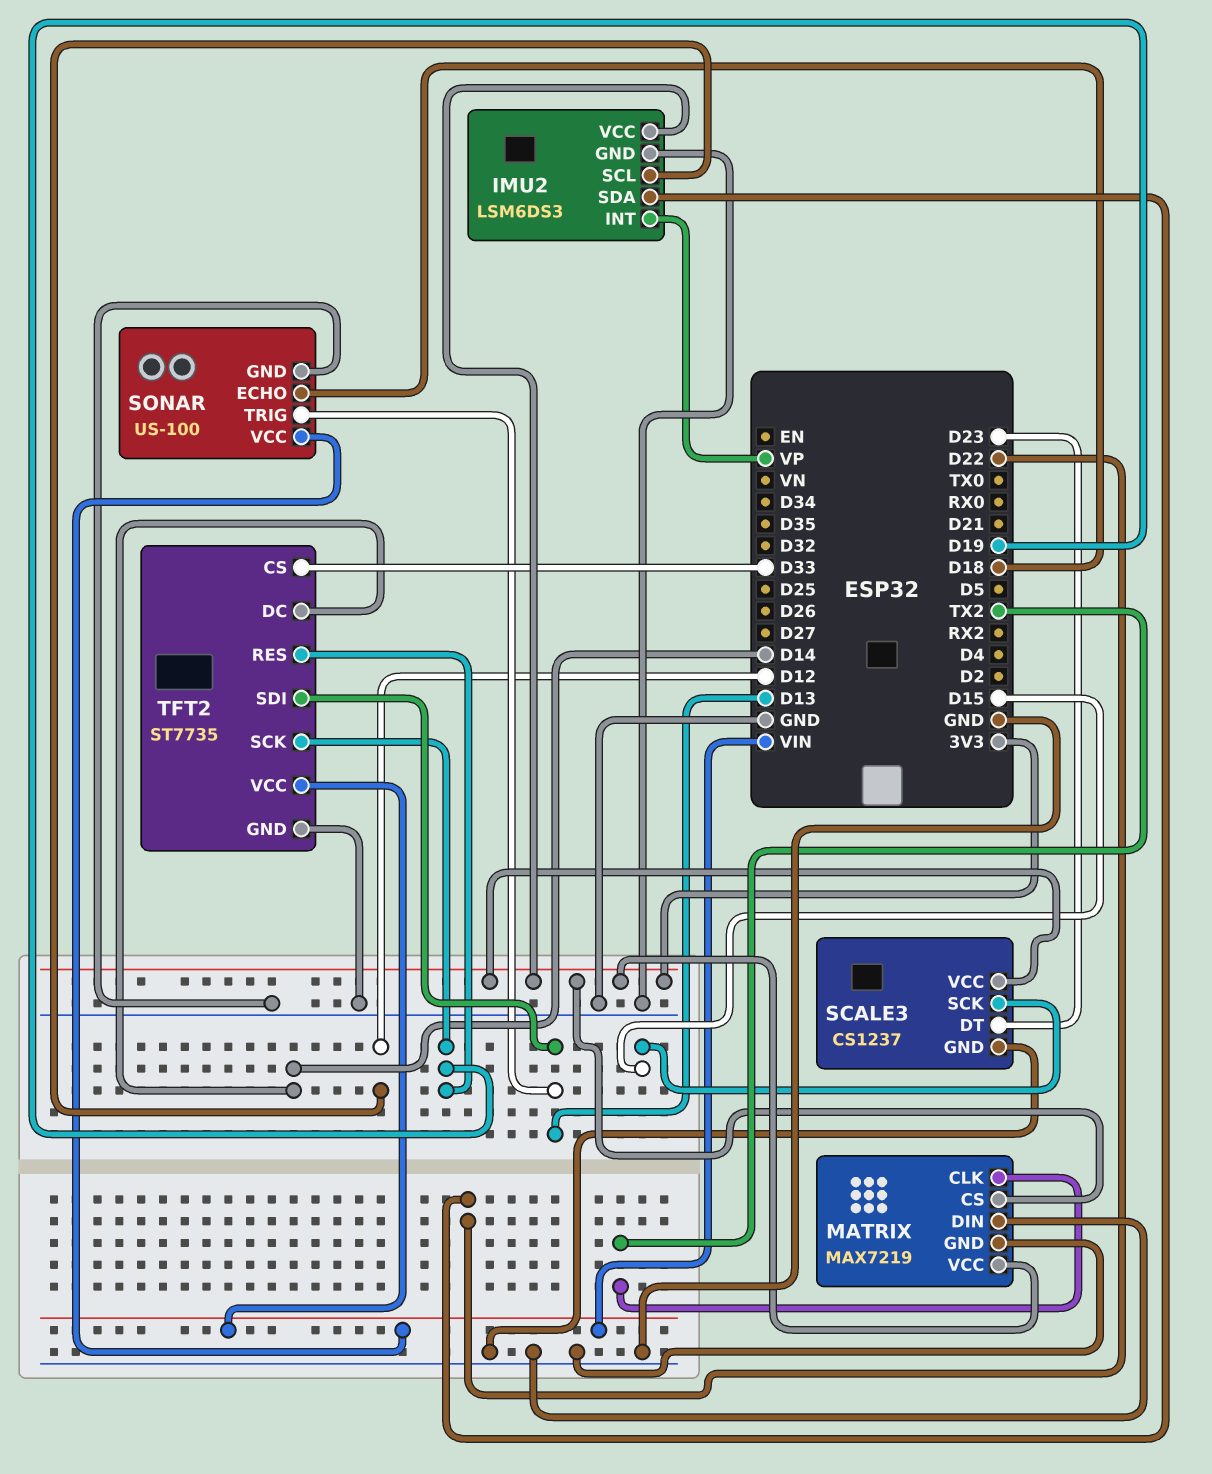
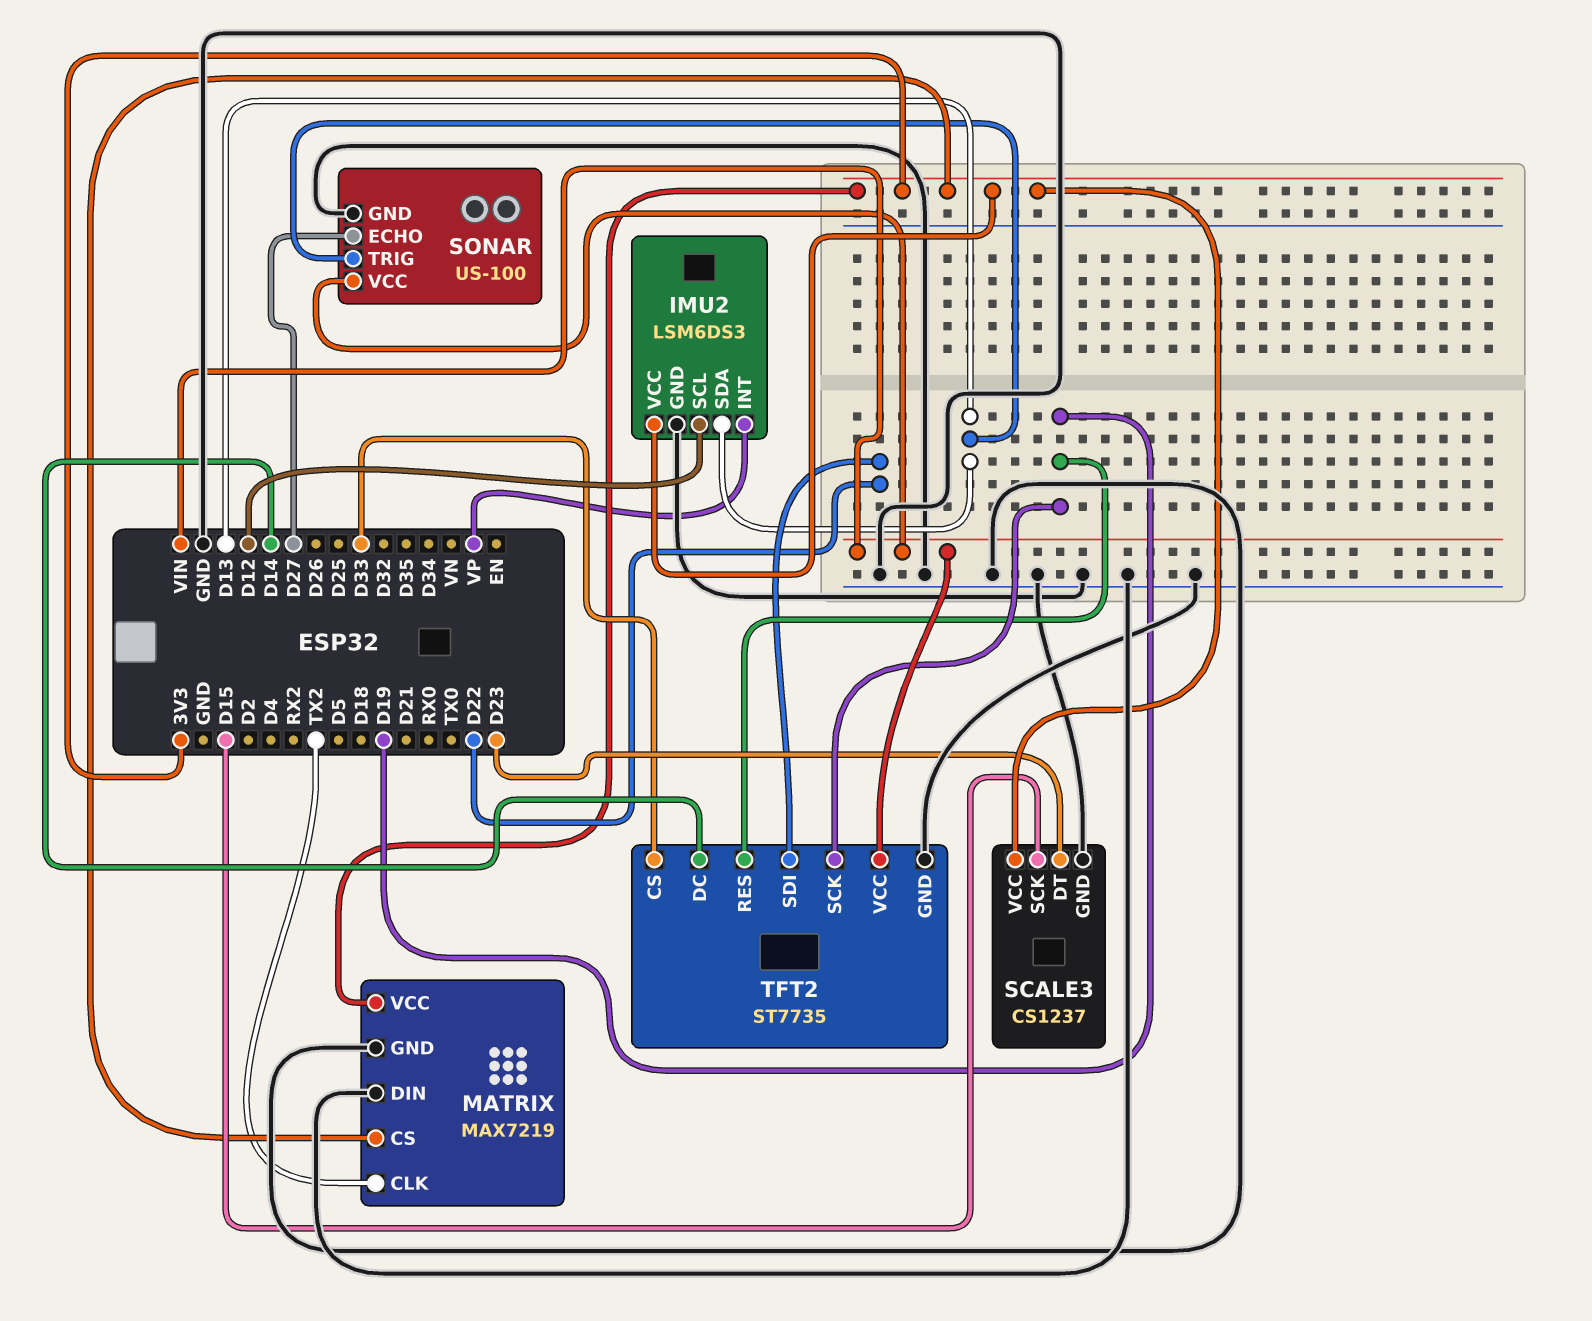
IMU2 pin SDA: D22 -> D13
SONAR pin ECHO: D18 -> D27
TFT2 pin SDI: D13 -> D22

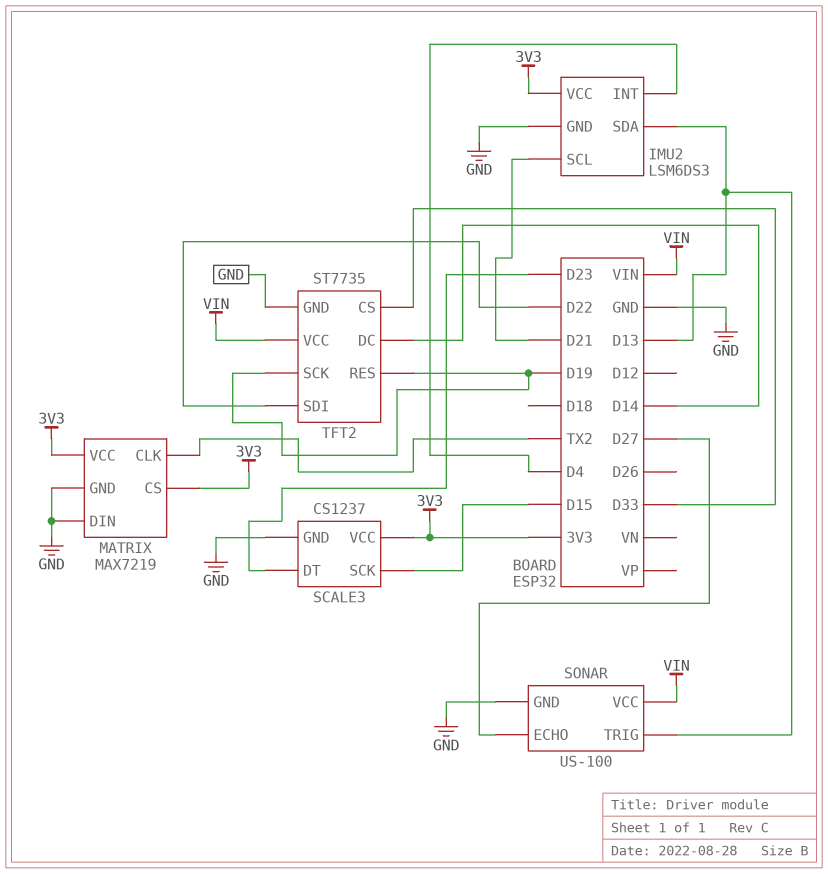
IMU2 pin INT: VP -> D4
IMU2 pin SCL: D12 -> D21

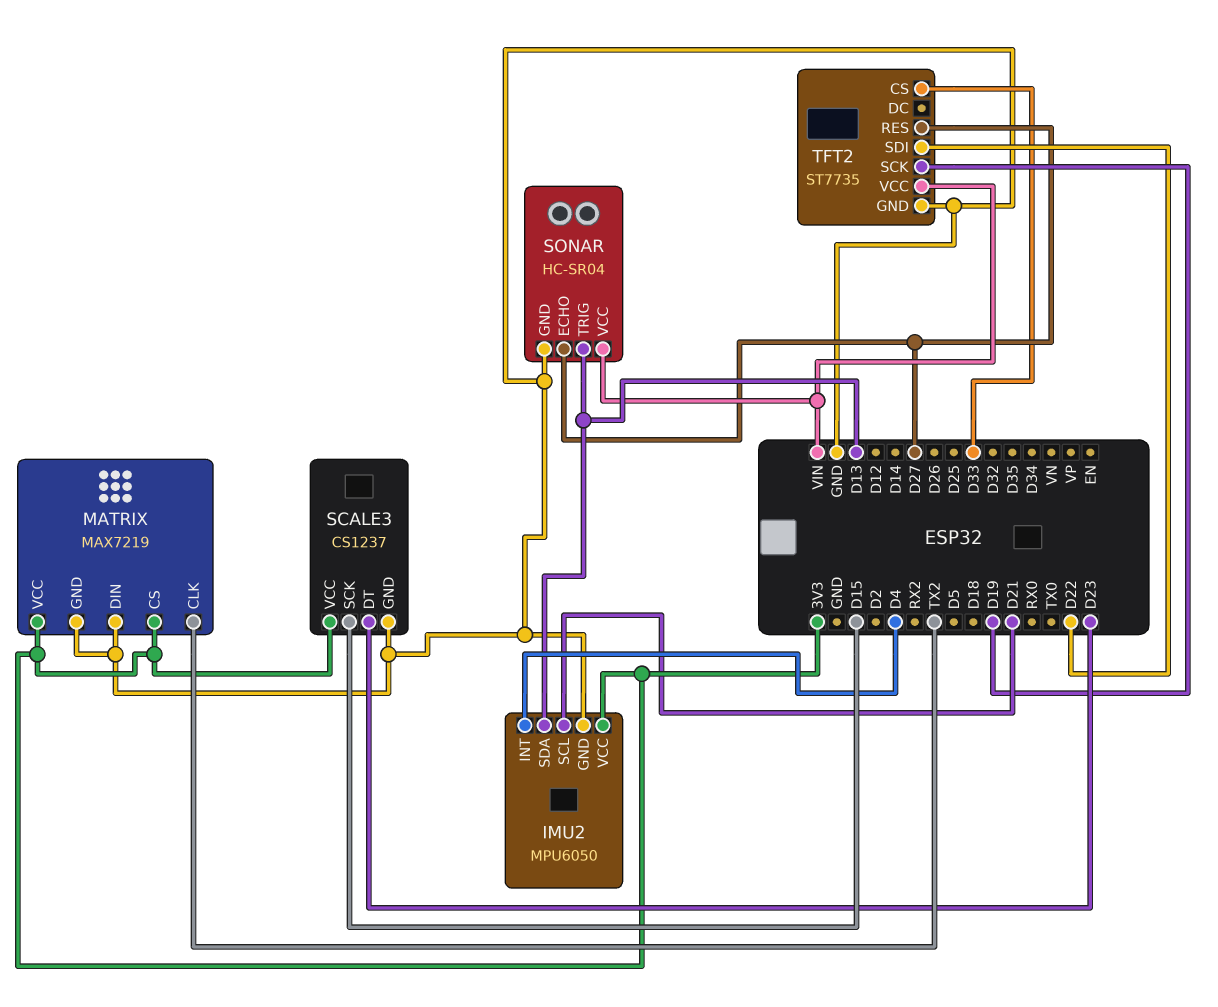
IMU2: LSM6DS3 -> MPU6050
SONAR: US-100 -> HC-SR04
TFT2 pin DC: D14 -> none
TFT2 pin RES: D19 -> D27

